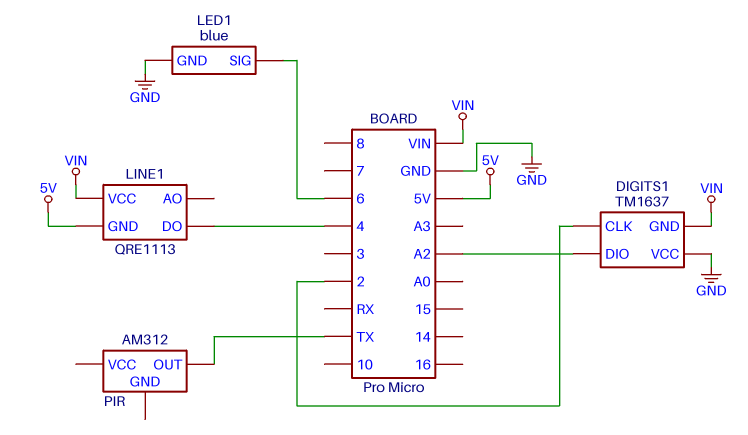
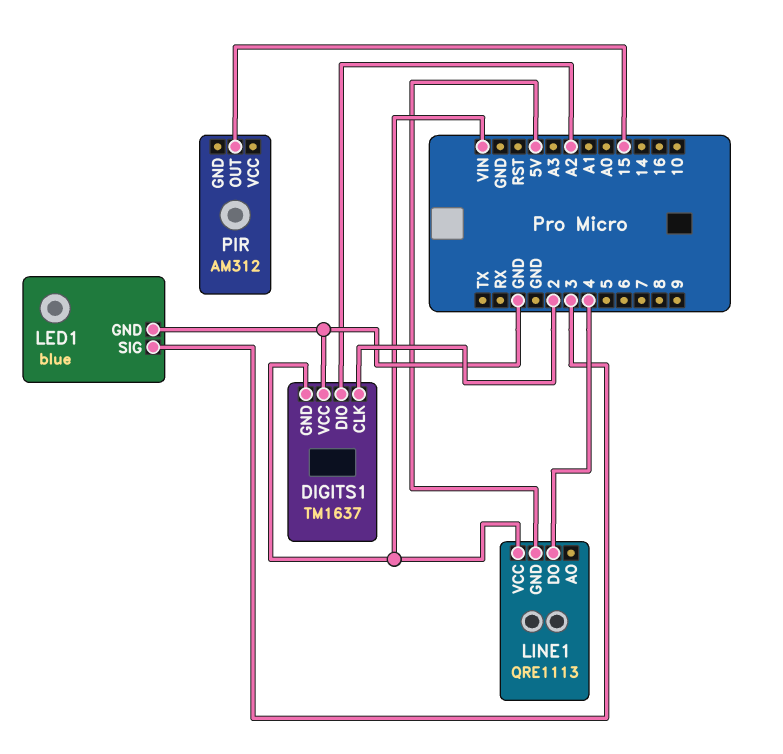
LED1 pin SIG: 6 -> 3
PIR pin OUT: TX -> 15

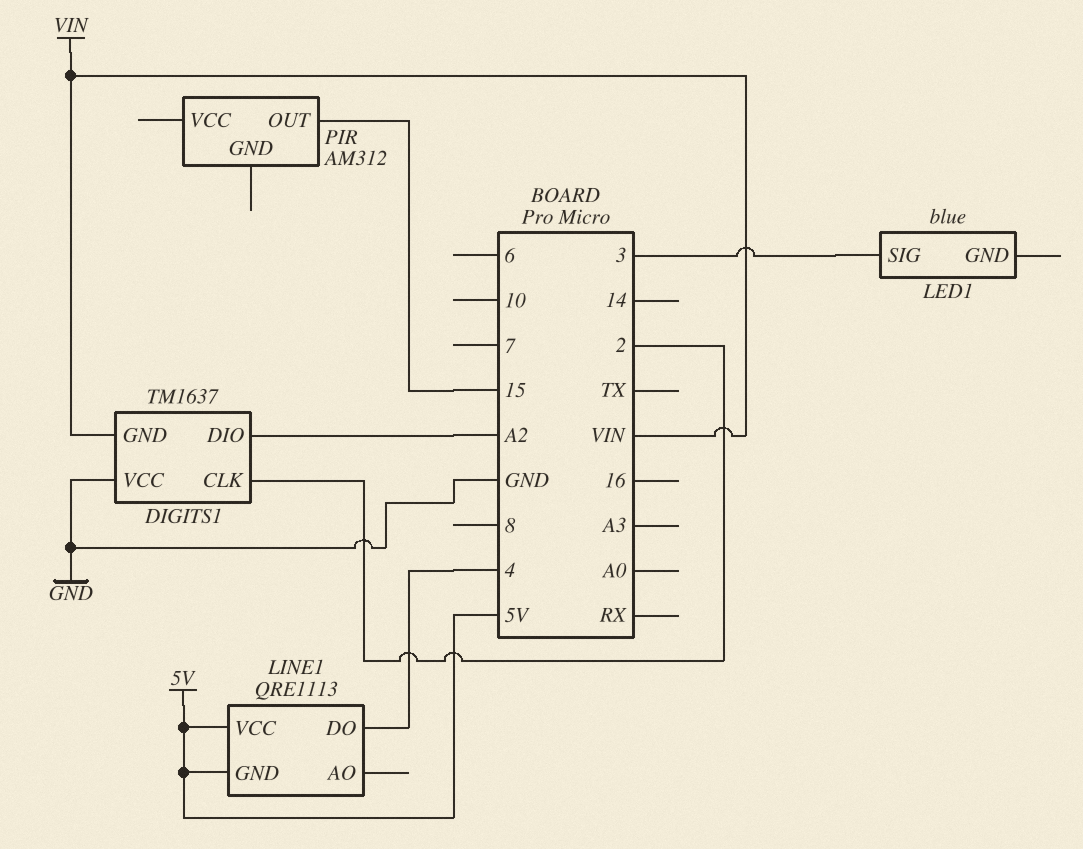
LED1 pin GND: GND -> none
LINE1 pin VCC: VIN -> 5V

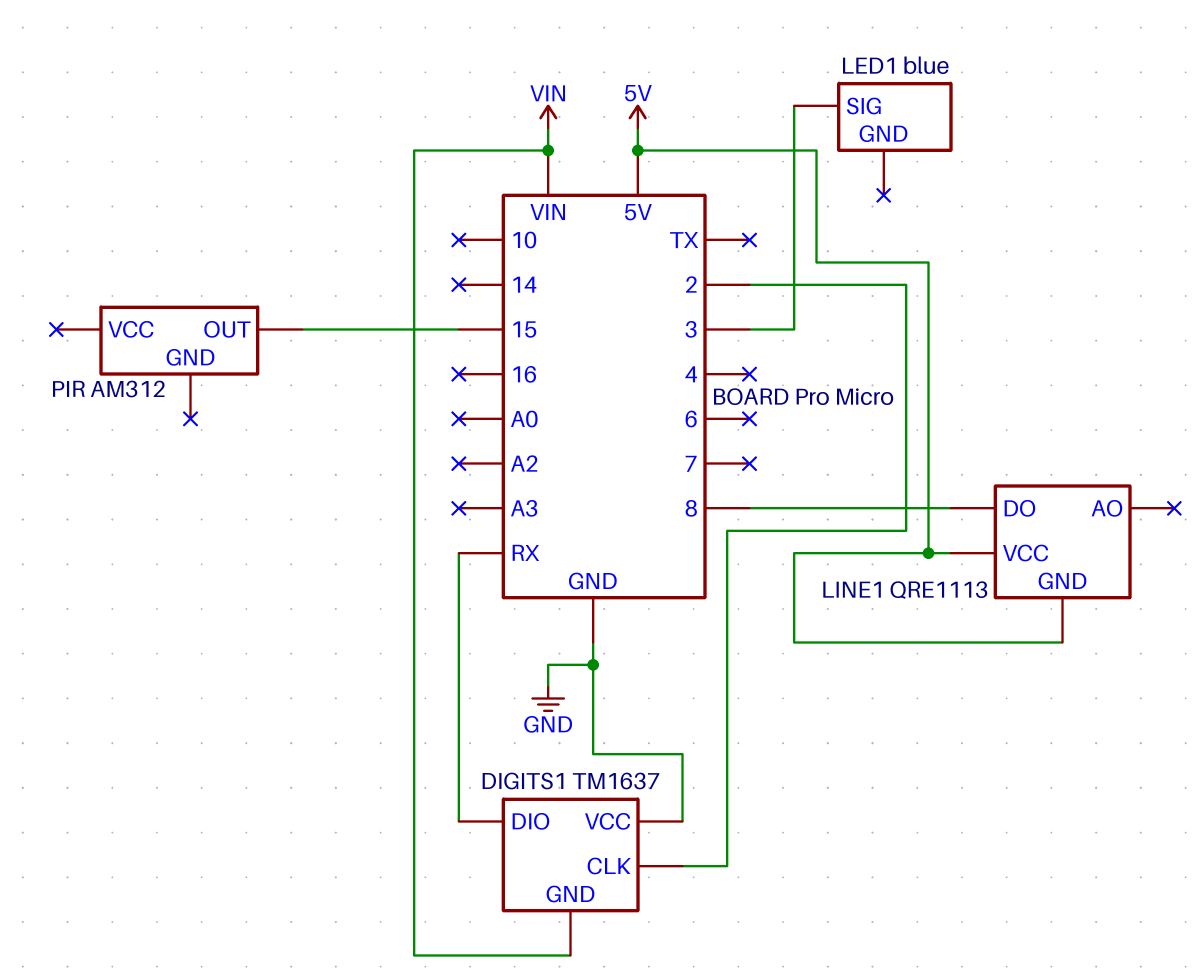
DIGITS1 pin DIO: A2 -> RX
LINE1 pin DO: 4 -> 8

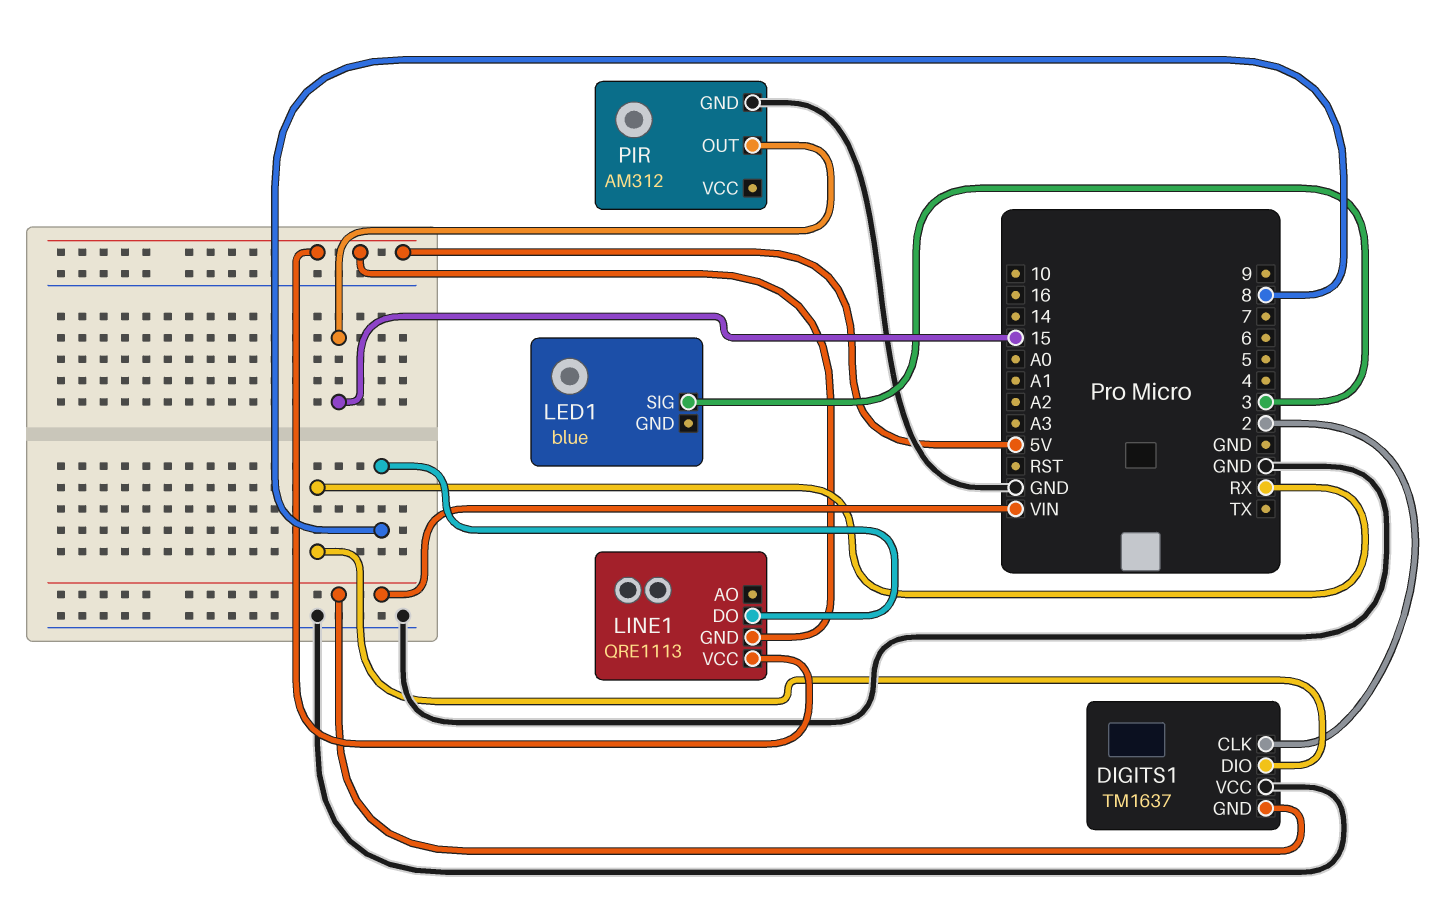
PIR pin GND: none -> GND

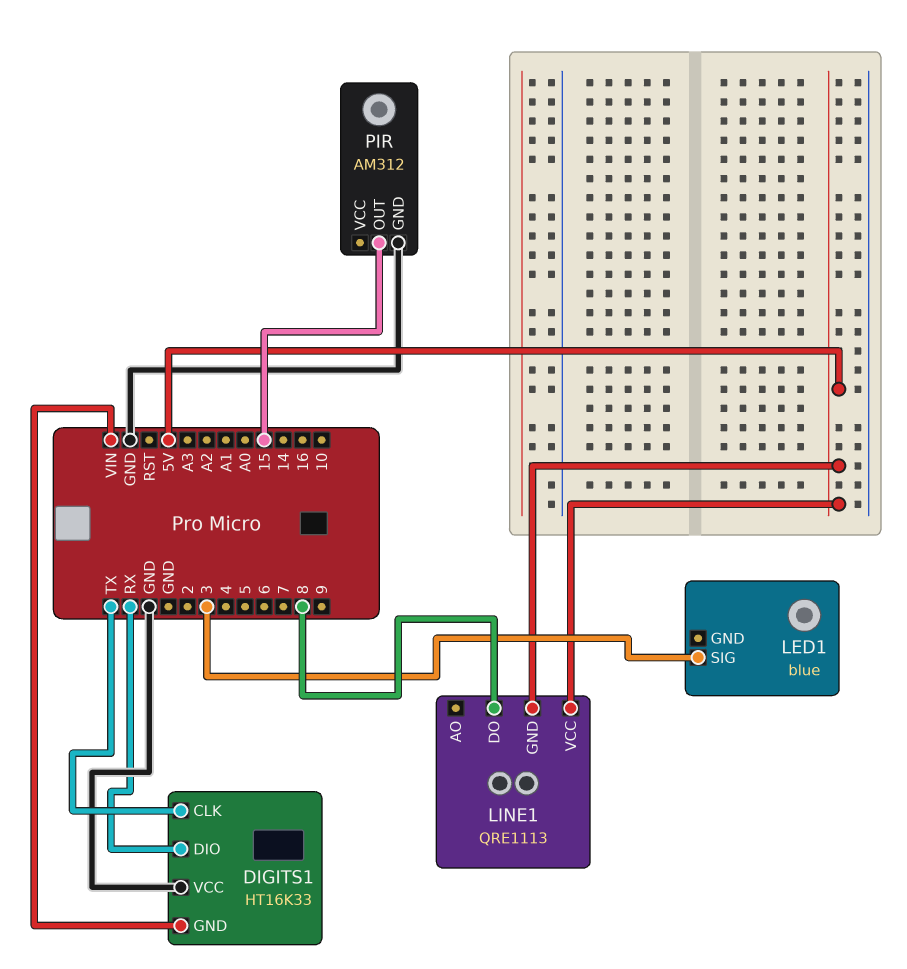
DIGITS1: TM1637 -> HT16K33
DIGITS1 pin CLK: 2 -> TX

